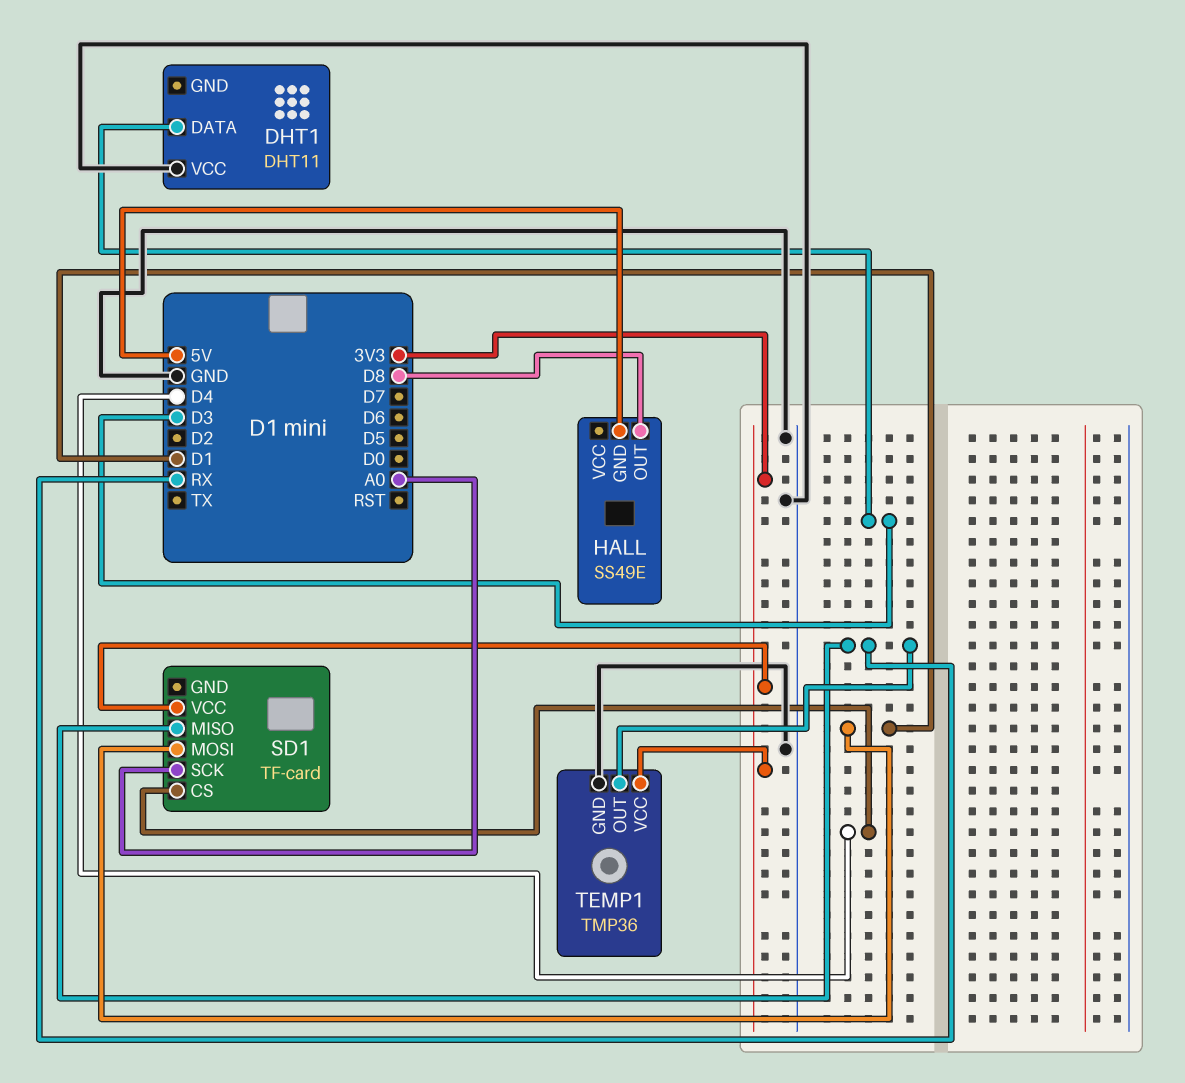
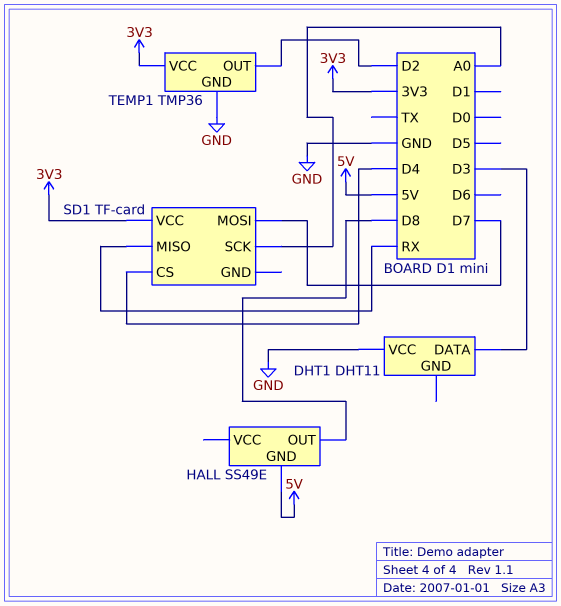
SD1 pin MOSI: D1 -> D7
TEMP1 pin OUT: RX -> D2

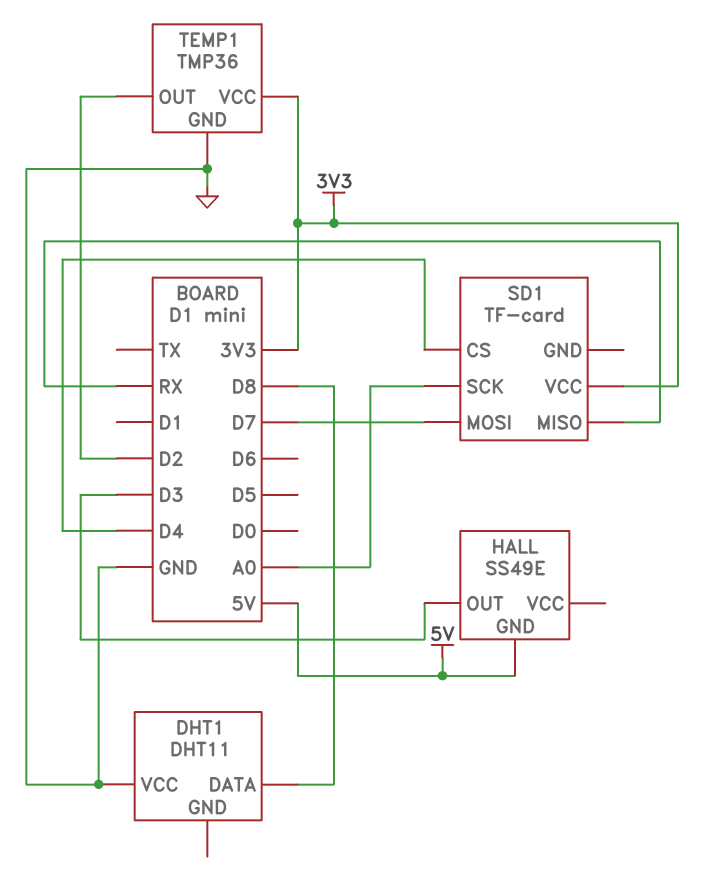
DHT1 pin DATA: D3 -> D8
HALL pin OUT: D8 -> D3

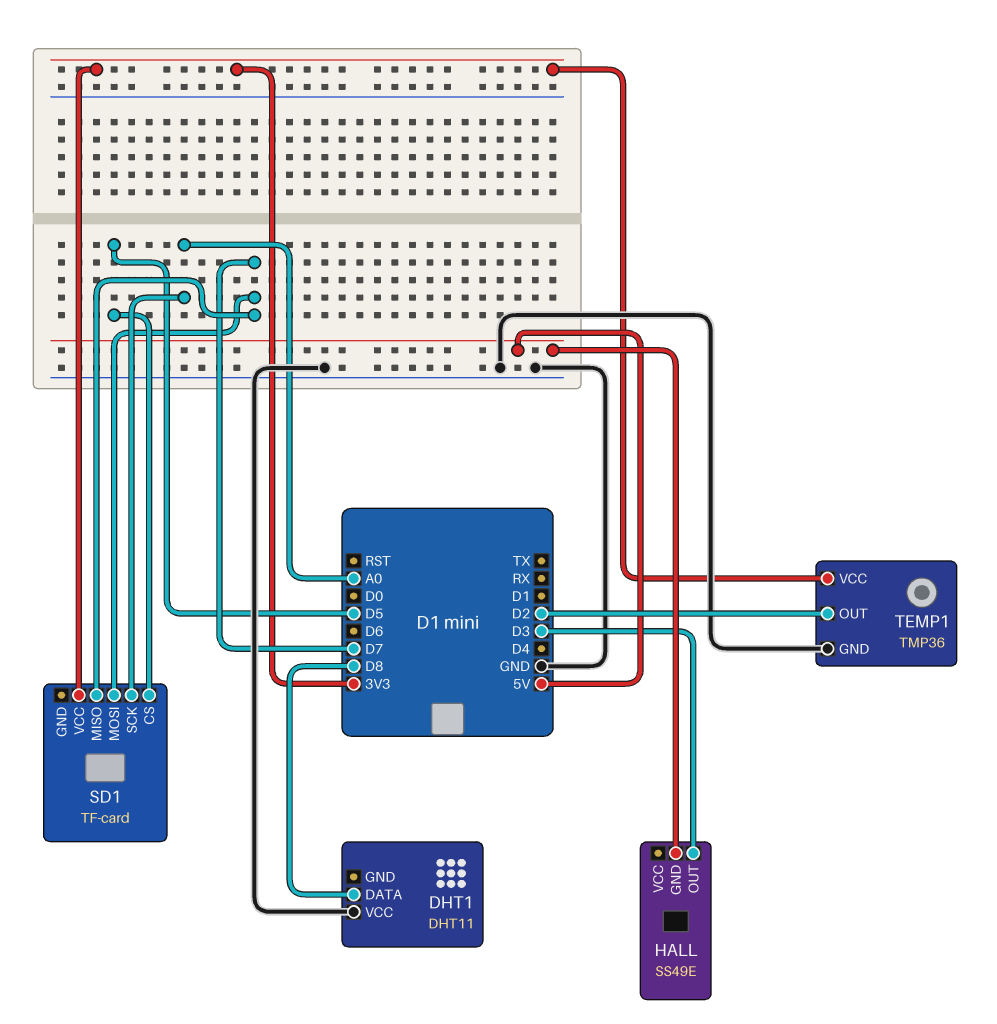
SD1 pin CS: D4 -> D5
SD1 pin MISO: RX -> D7

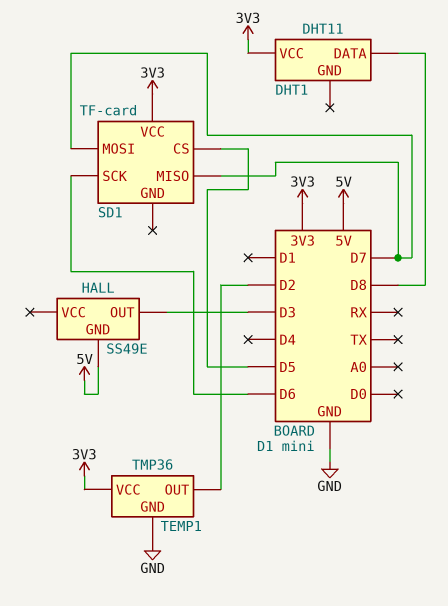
DHT1 pin VCC: GND -> 3V3
SD1 pin SCK: A0 -> D6

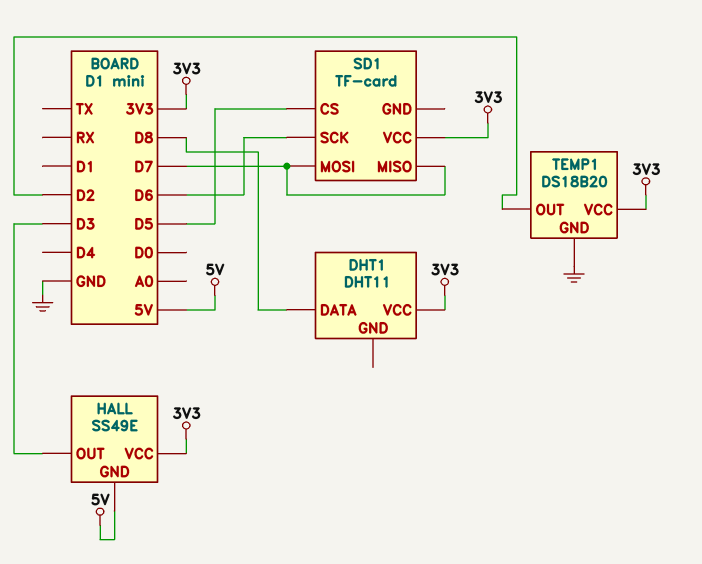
HALL pin VCC: none -> 3V3
TEMP1: TMP36 -> DS18B20

